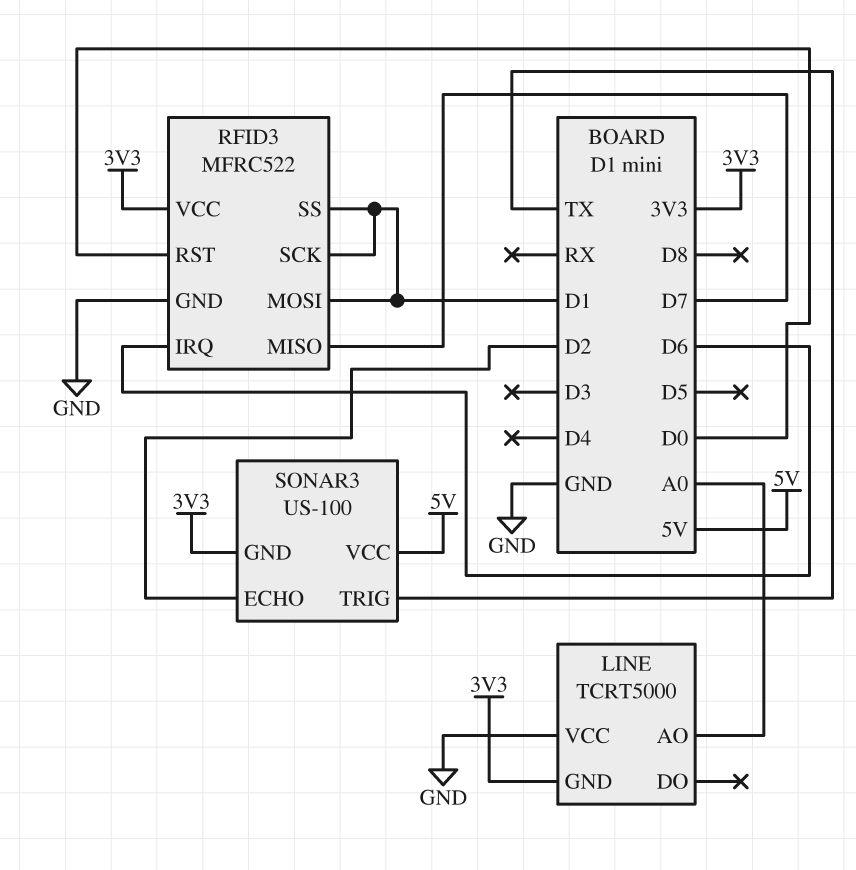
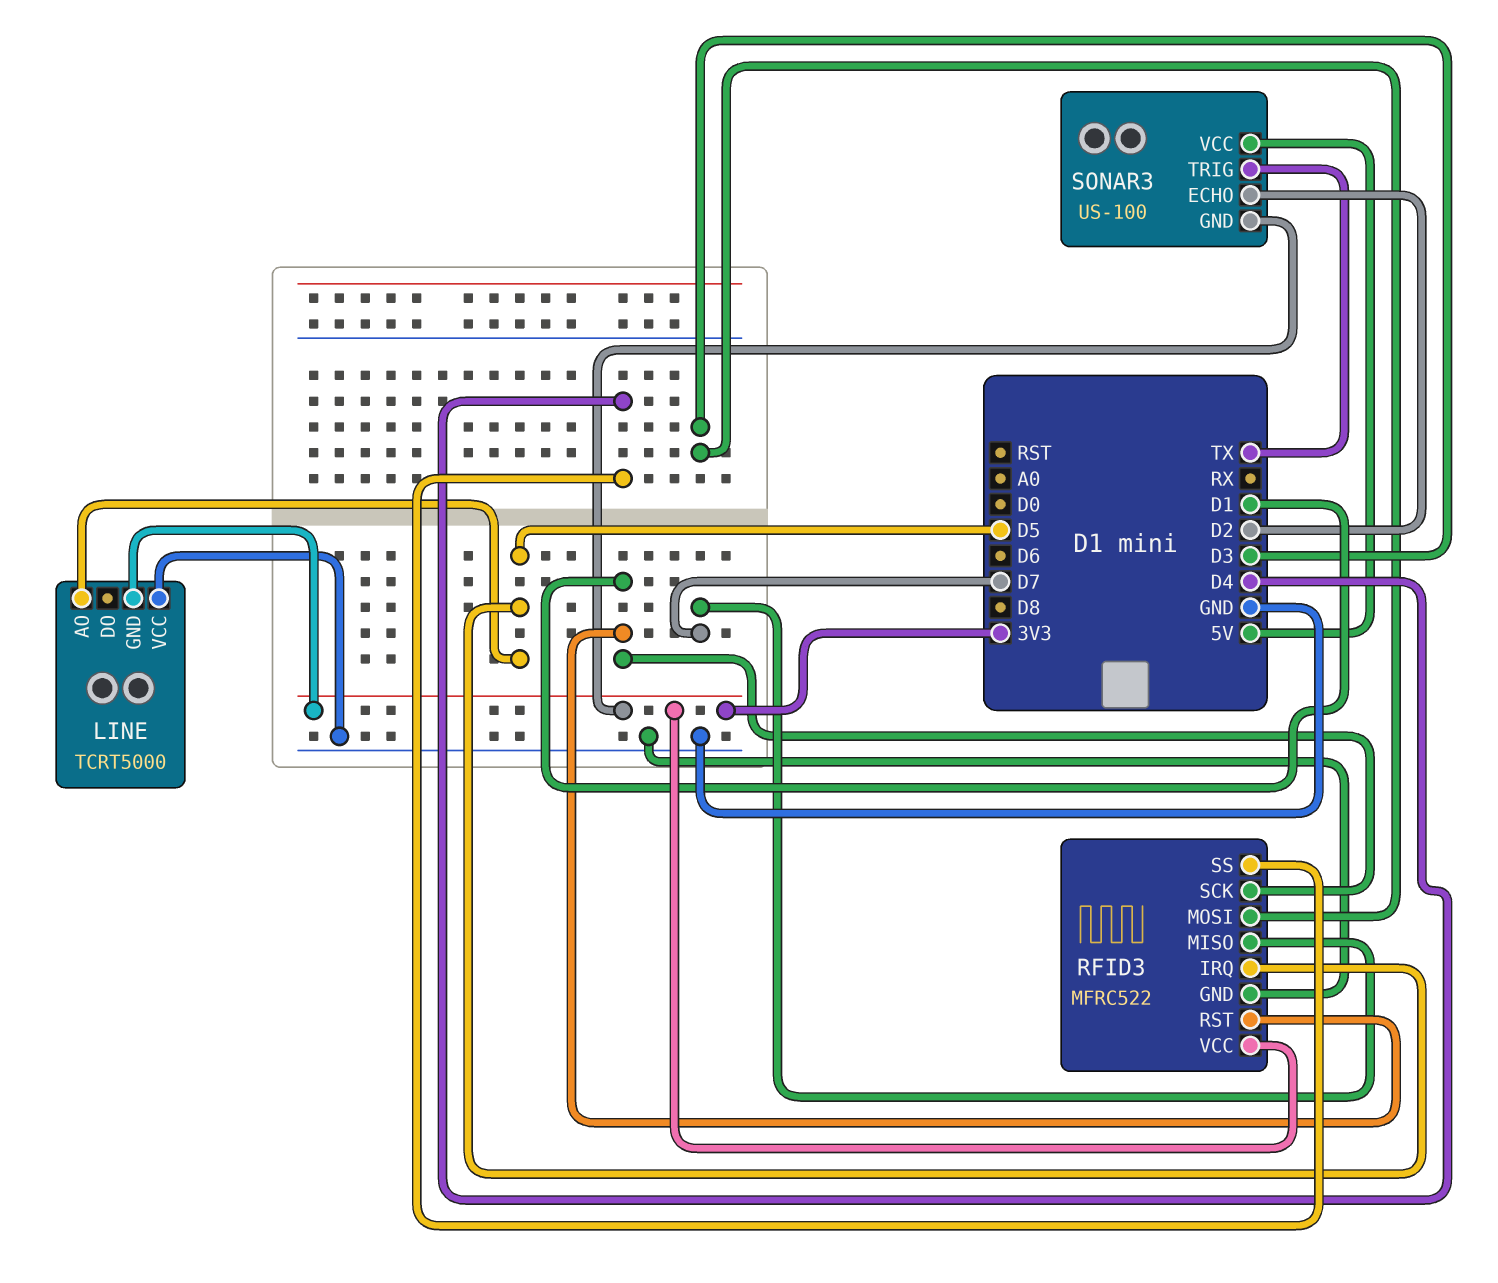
LINE pin AO: A0 -> D5
RFID3 pin IRQ: D6 -> D5
RFID3 pin MOSI: D1 -> D3
RFID3 pin RST: D0 -> D1
RFID3 pin SS: D1 -> D4

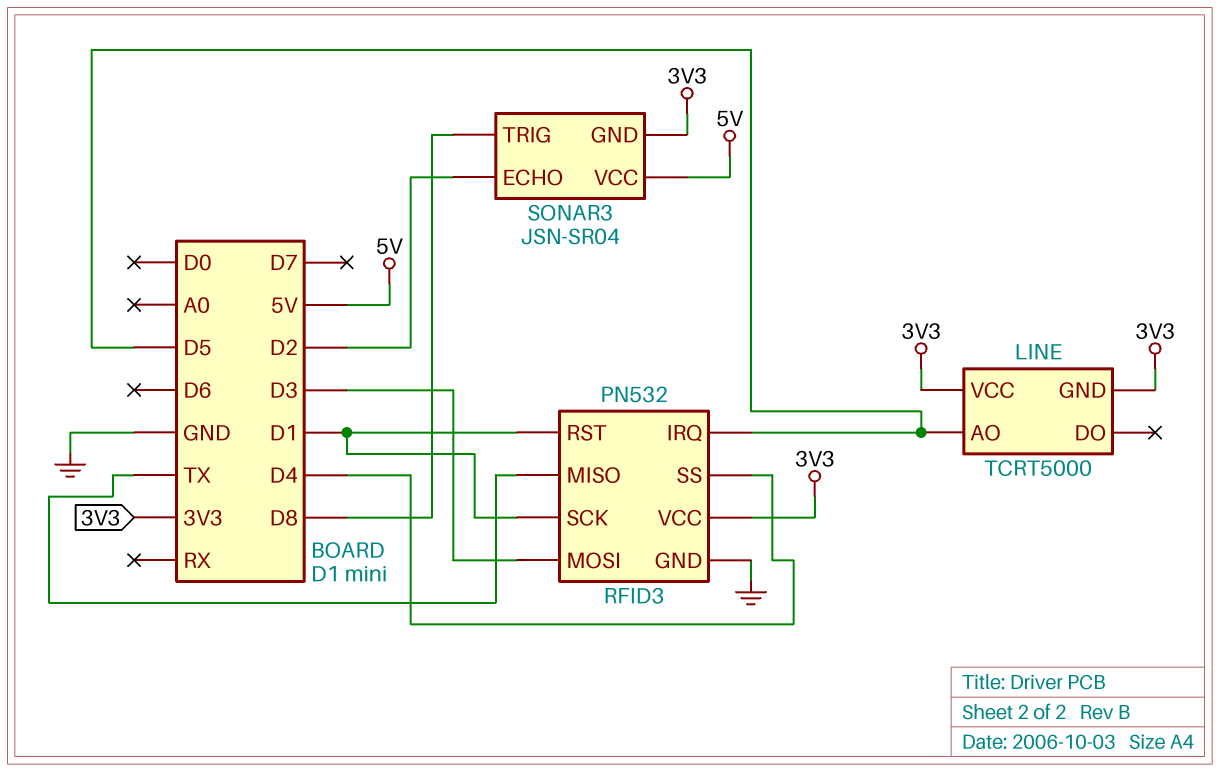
LINE pin VCC: GND -> 3V3
RFID3: MFRC522 -> PN532
RFID3 pin MISO: D7 -> TX
SONAR3: US-100 -> JSN-SR04
SONAR3 pin TRIG: TX -> D8

